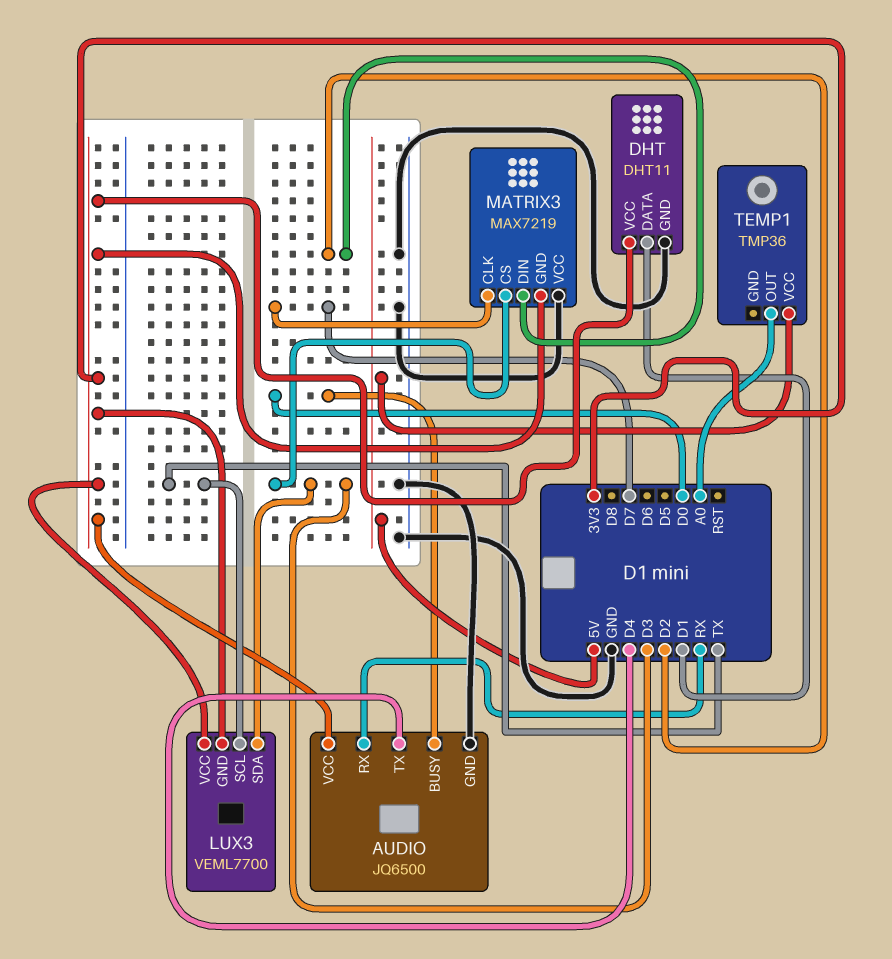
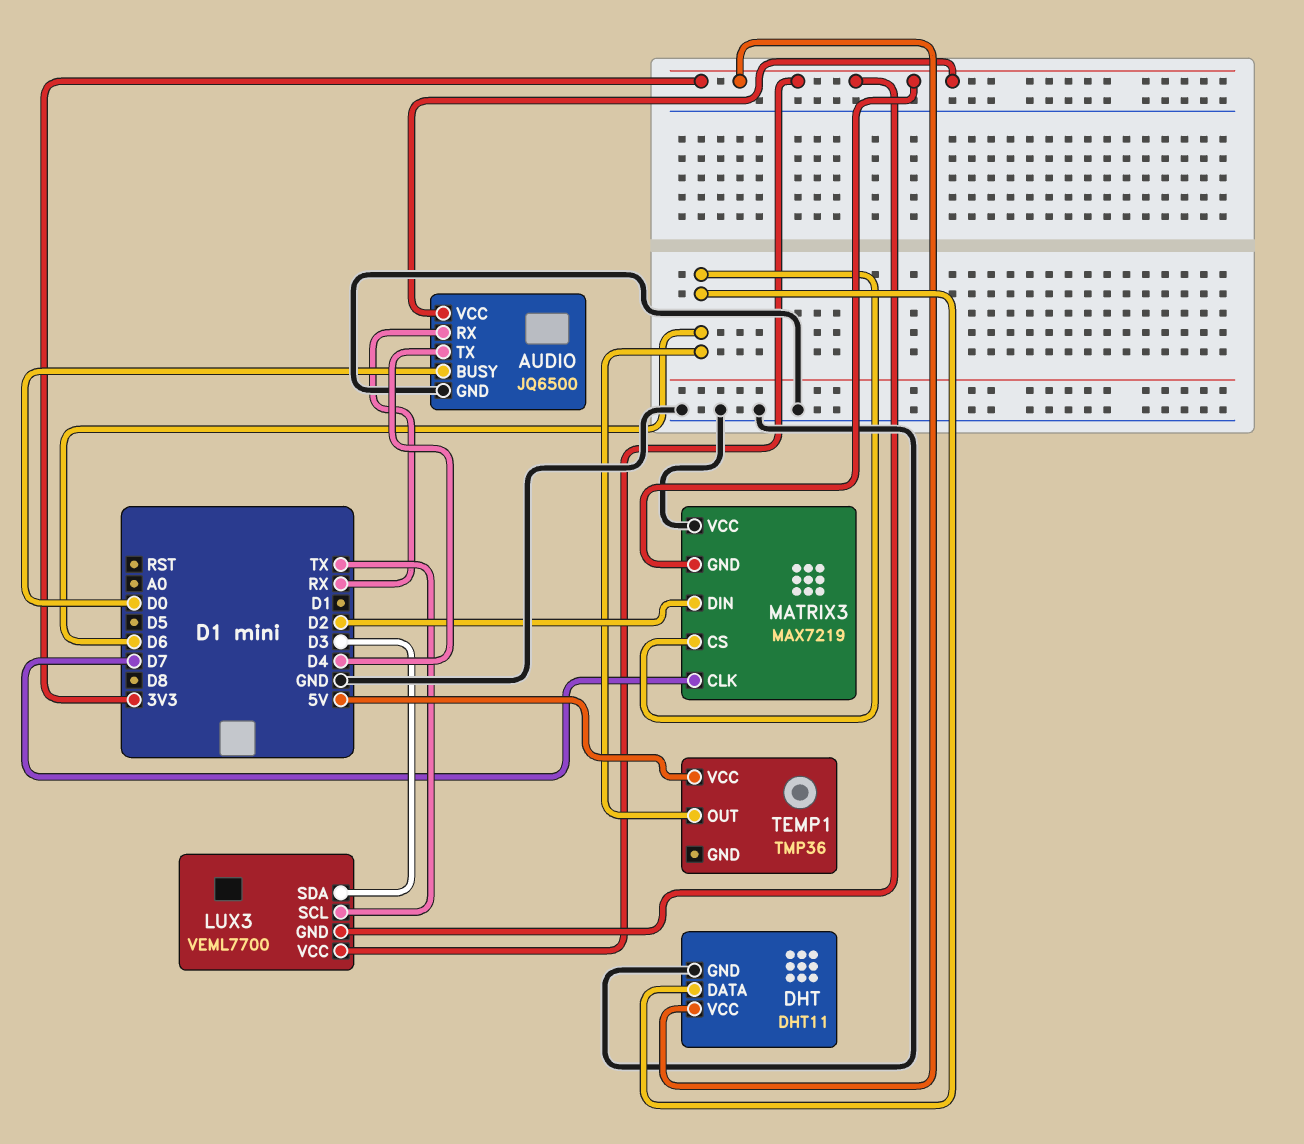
DHT pin DATA: D1 -> D6
MATRIX3 pin CS: D3 -> D6
TEMP1 pin OUT: A0 -> D6

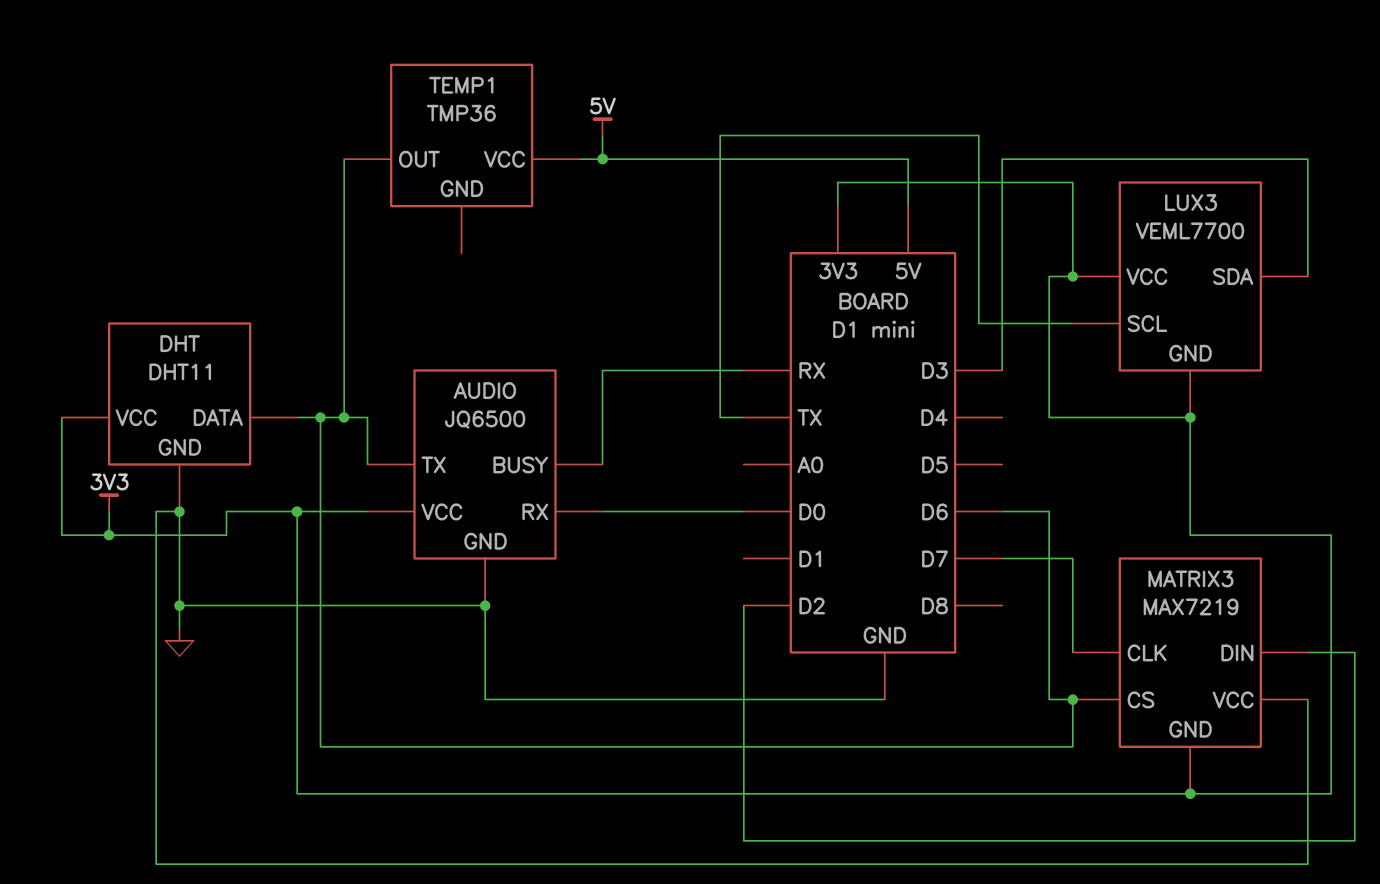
AUDIO pin BUSY: D0 -> RX
AUDIO pin RX: RX -> D0
AUDIO pin TX: D4 -> D6

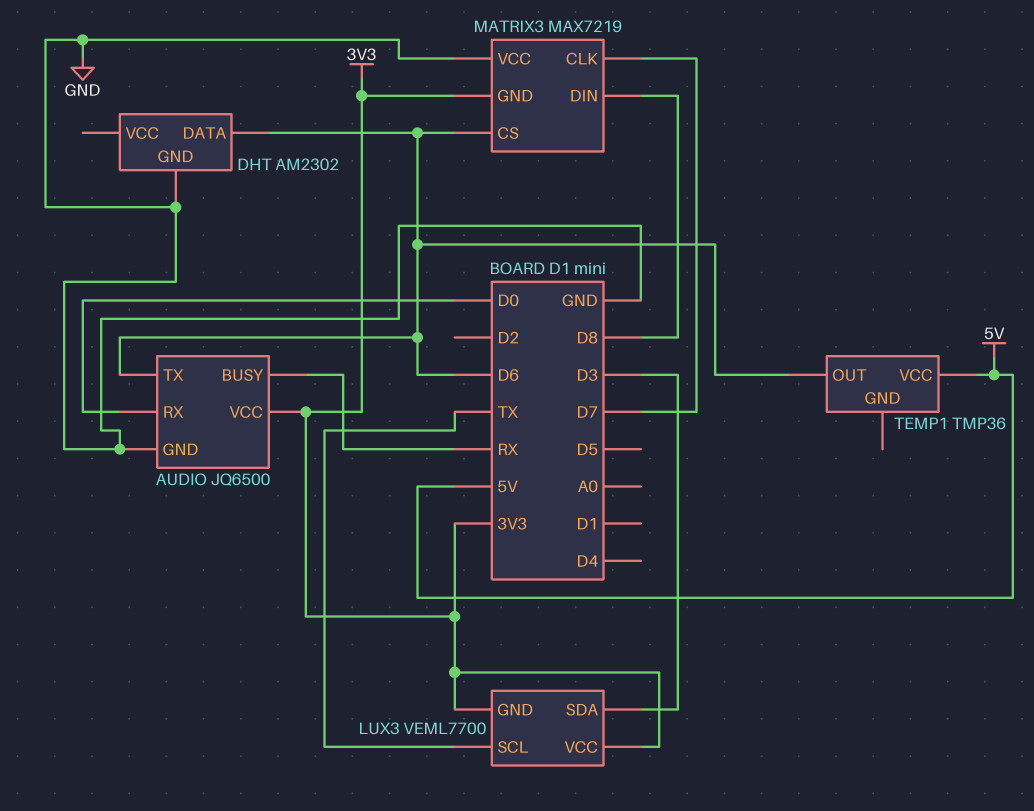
DHT: DHT11 -> AM2302
DHT pin VCC: 3V3 -> none
MATRIX3 pin DIN: D2 -> D8

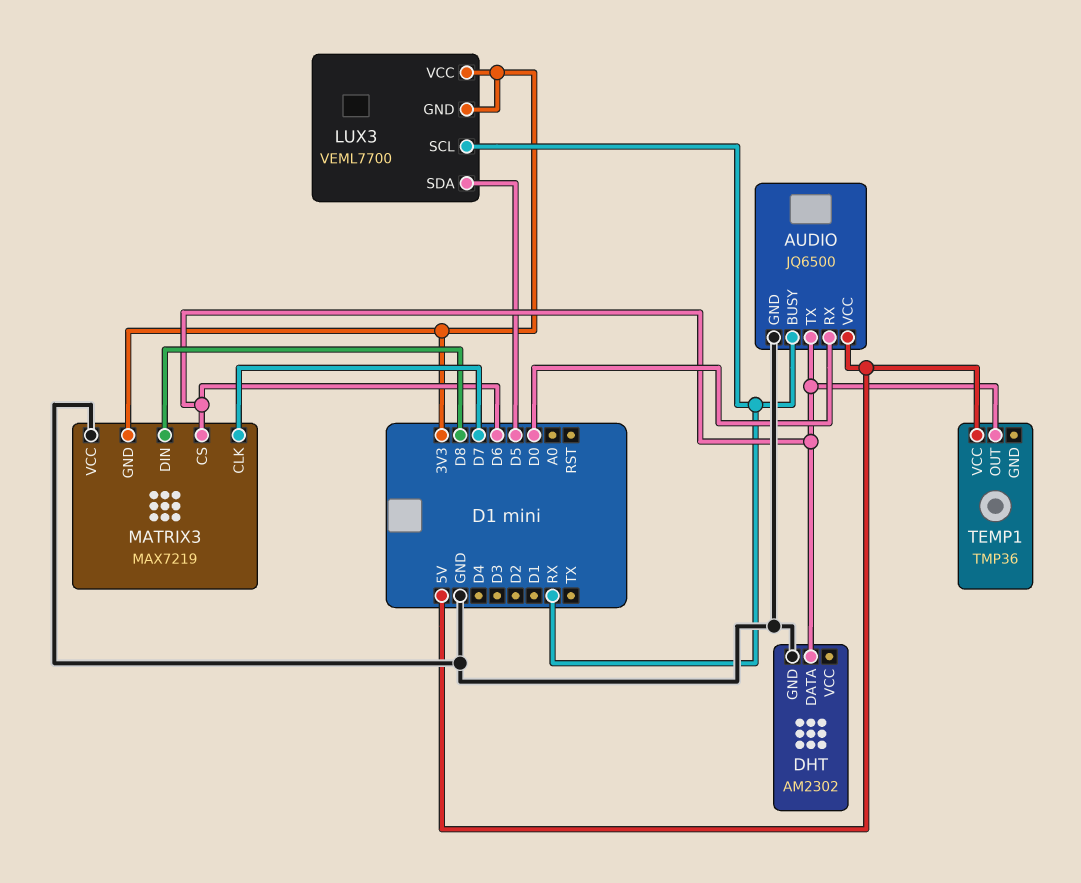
AUDIO pin VCC: 3V3 -> 5V
LUX3 pin SCL: TX -> RX
LUX3 pin SDA: D3 -> D5

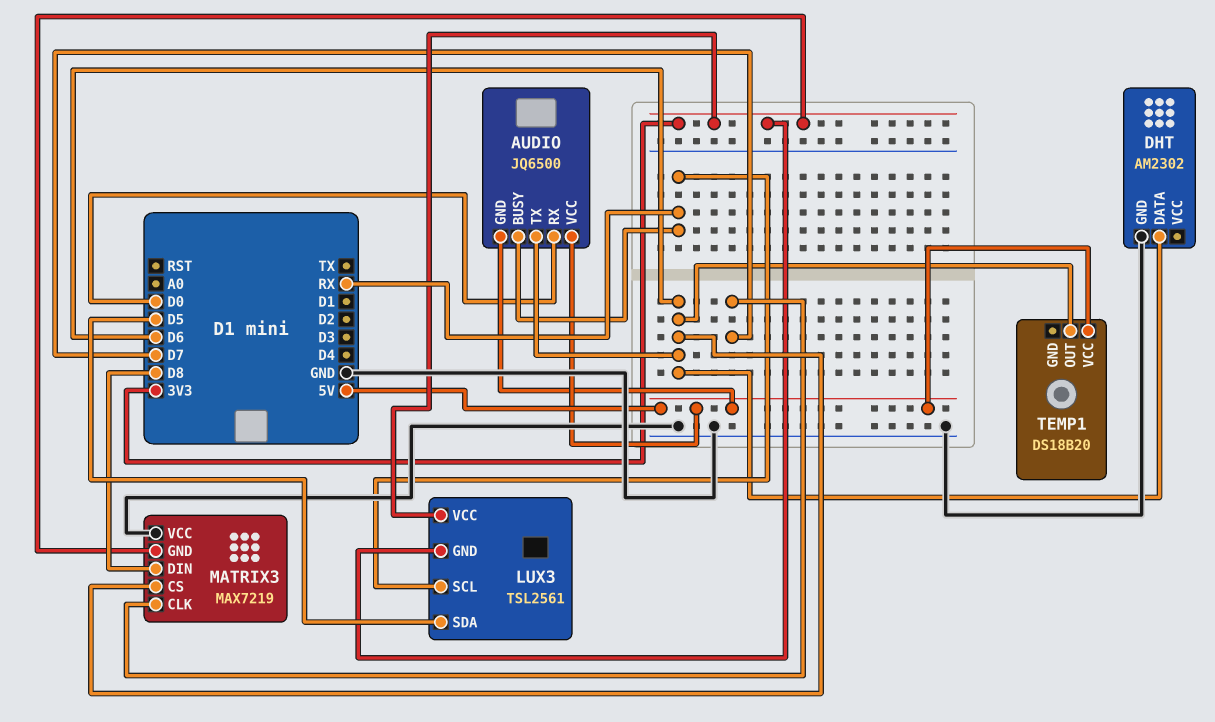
AUDIO pin GND: GND -> 5V
LUX3: VEML7700 -> TSL2561
TEMP1: TMP36 -> DS18B20

